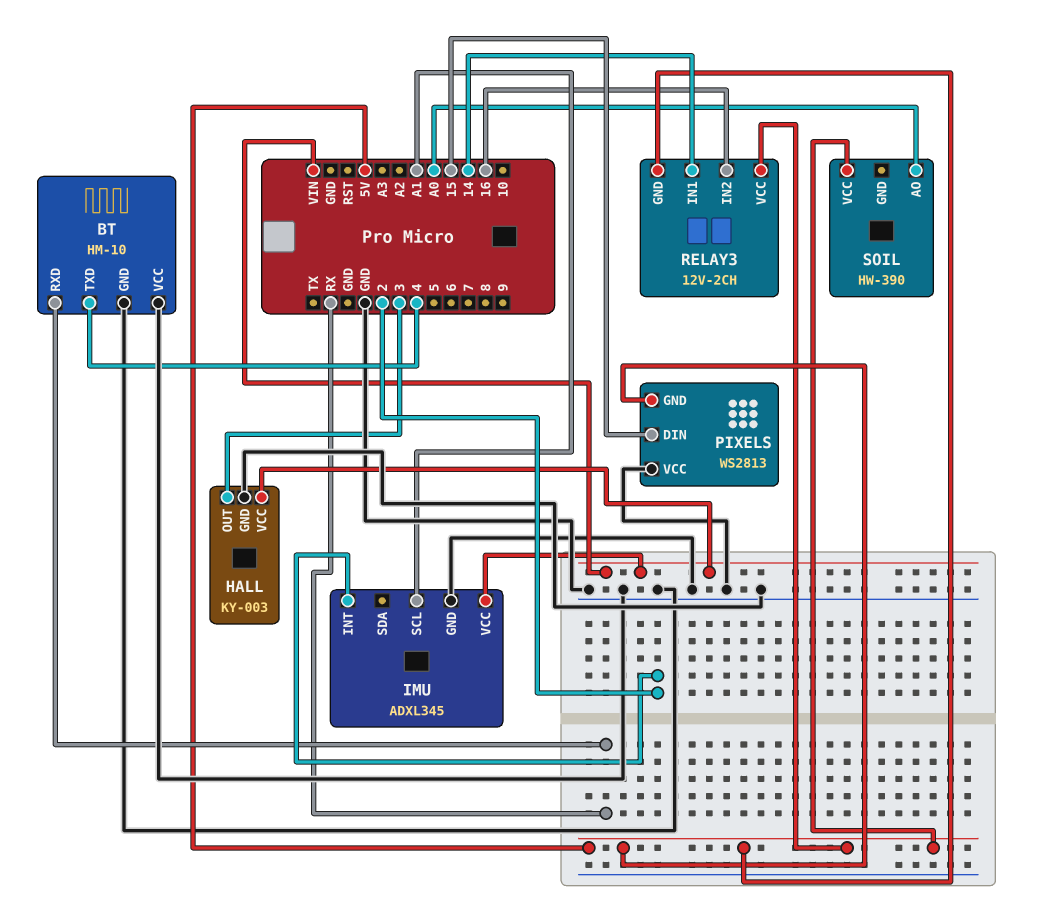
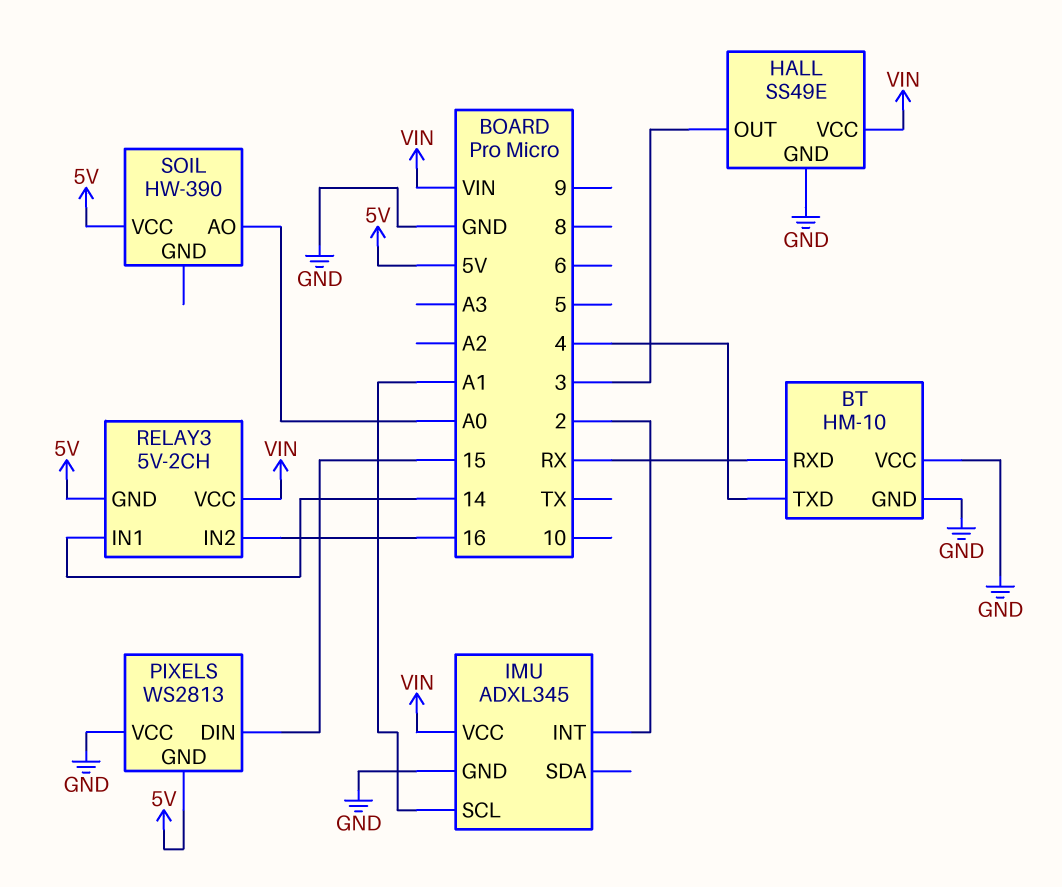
HALL: KY-003 -> SS49E
RELAY3: 12V-2CH -> 5V-2CH
RELAY3 pin VCC: 5V -> VIN

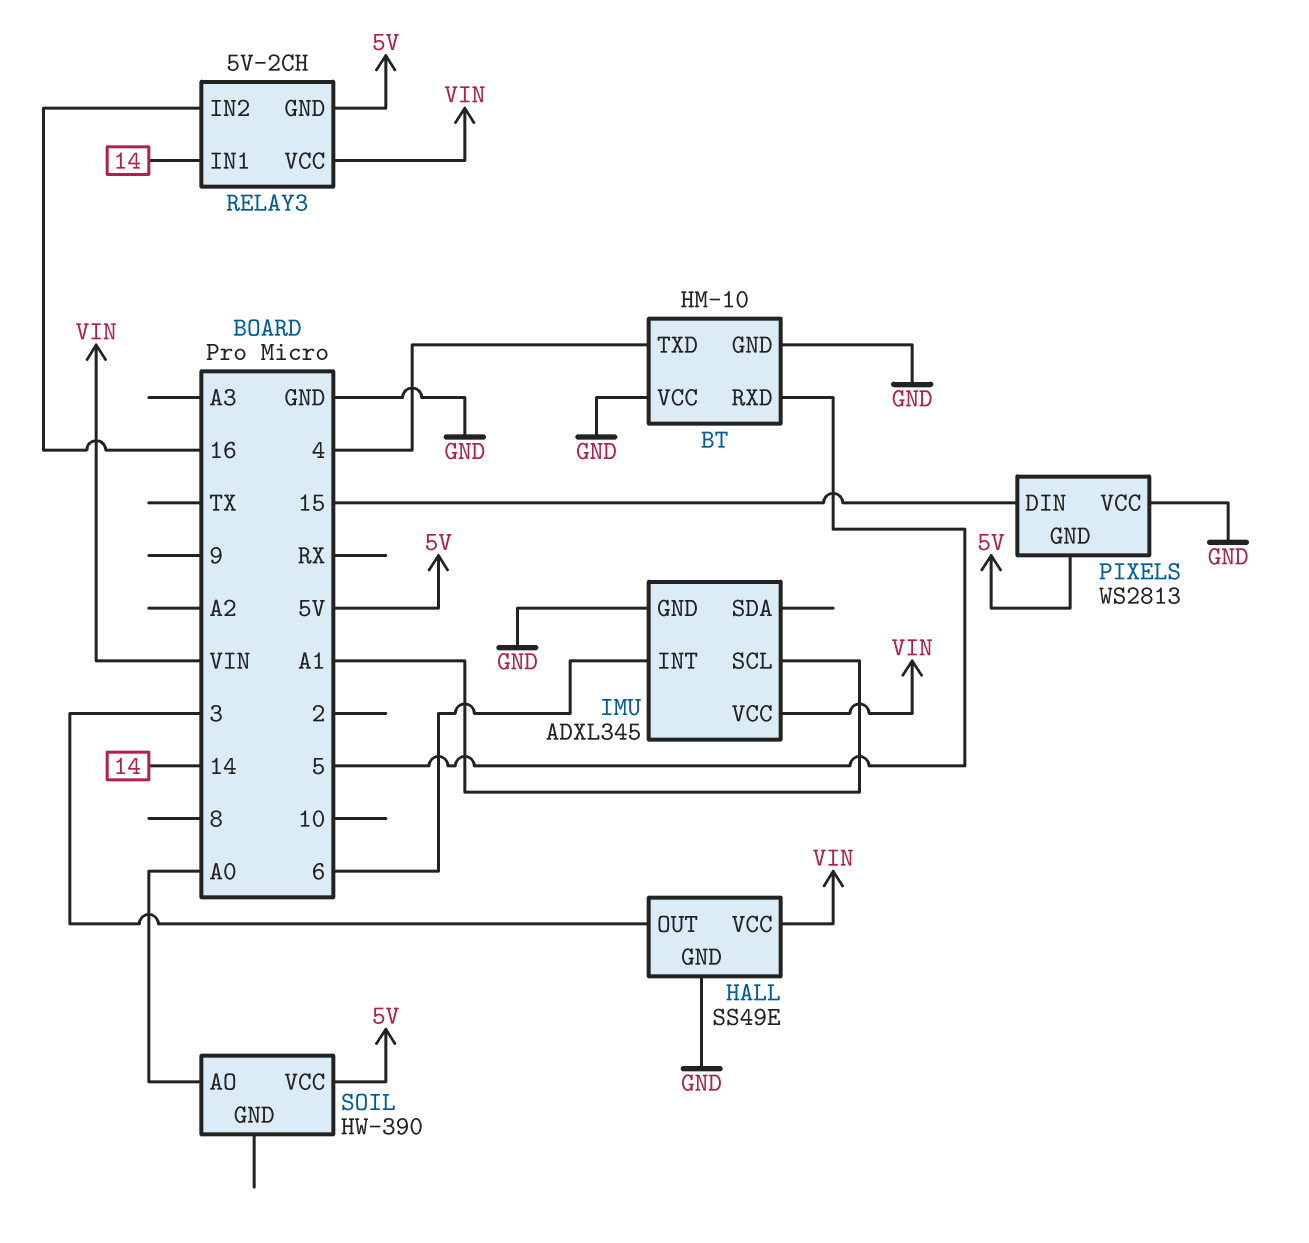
BT pin RXD: RX -> 5
IMU pin INT: 2 -> 6

